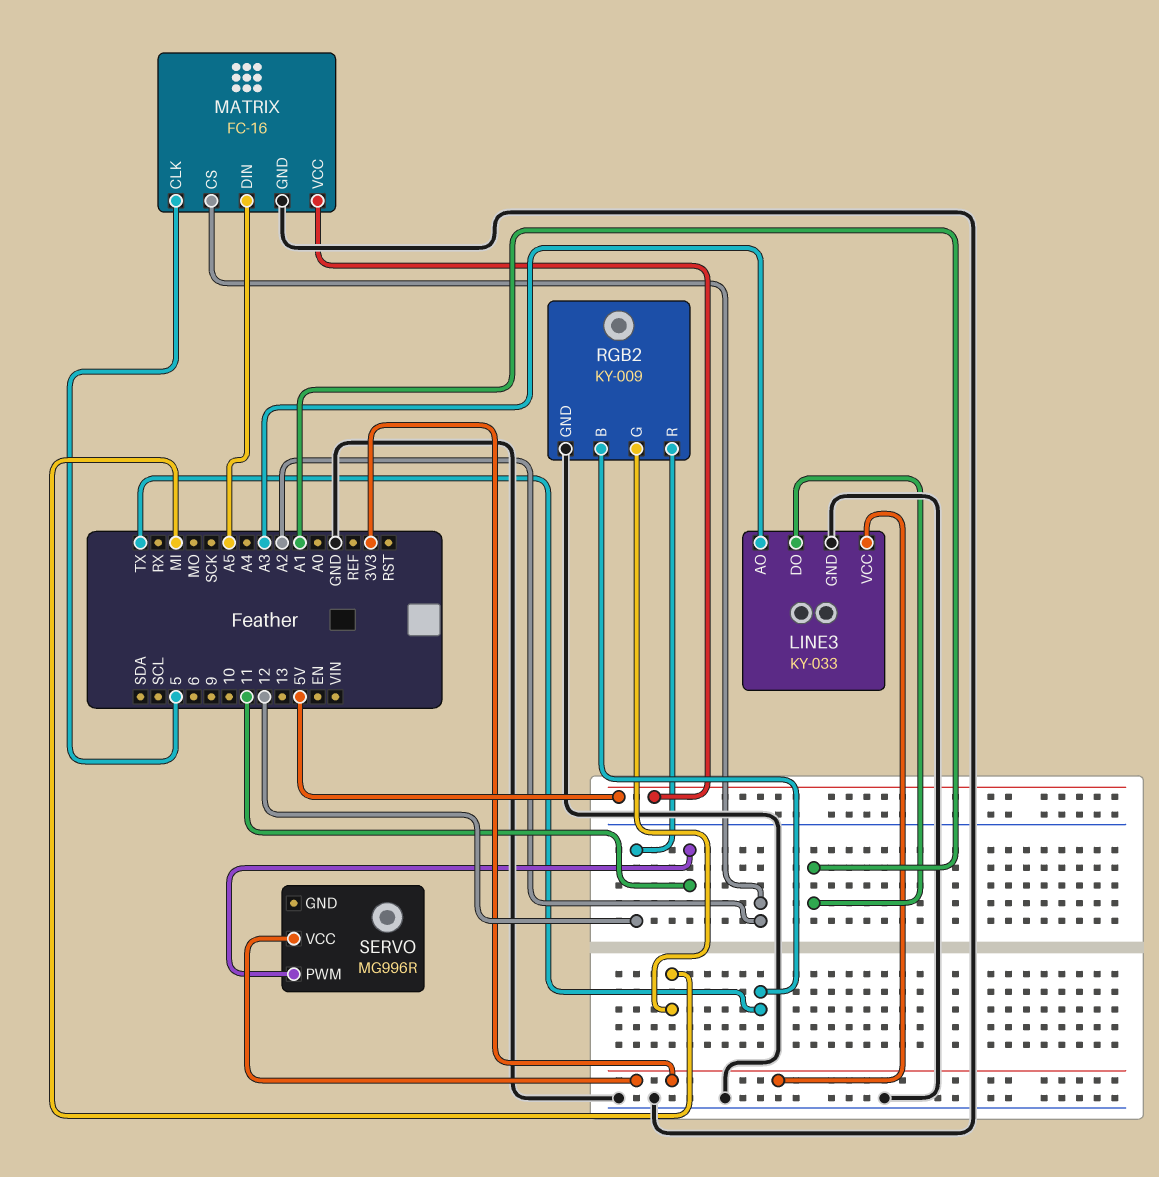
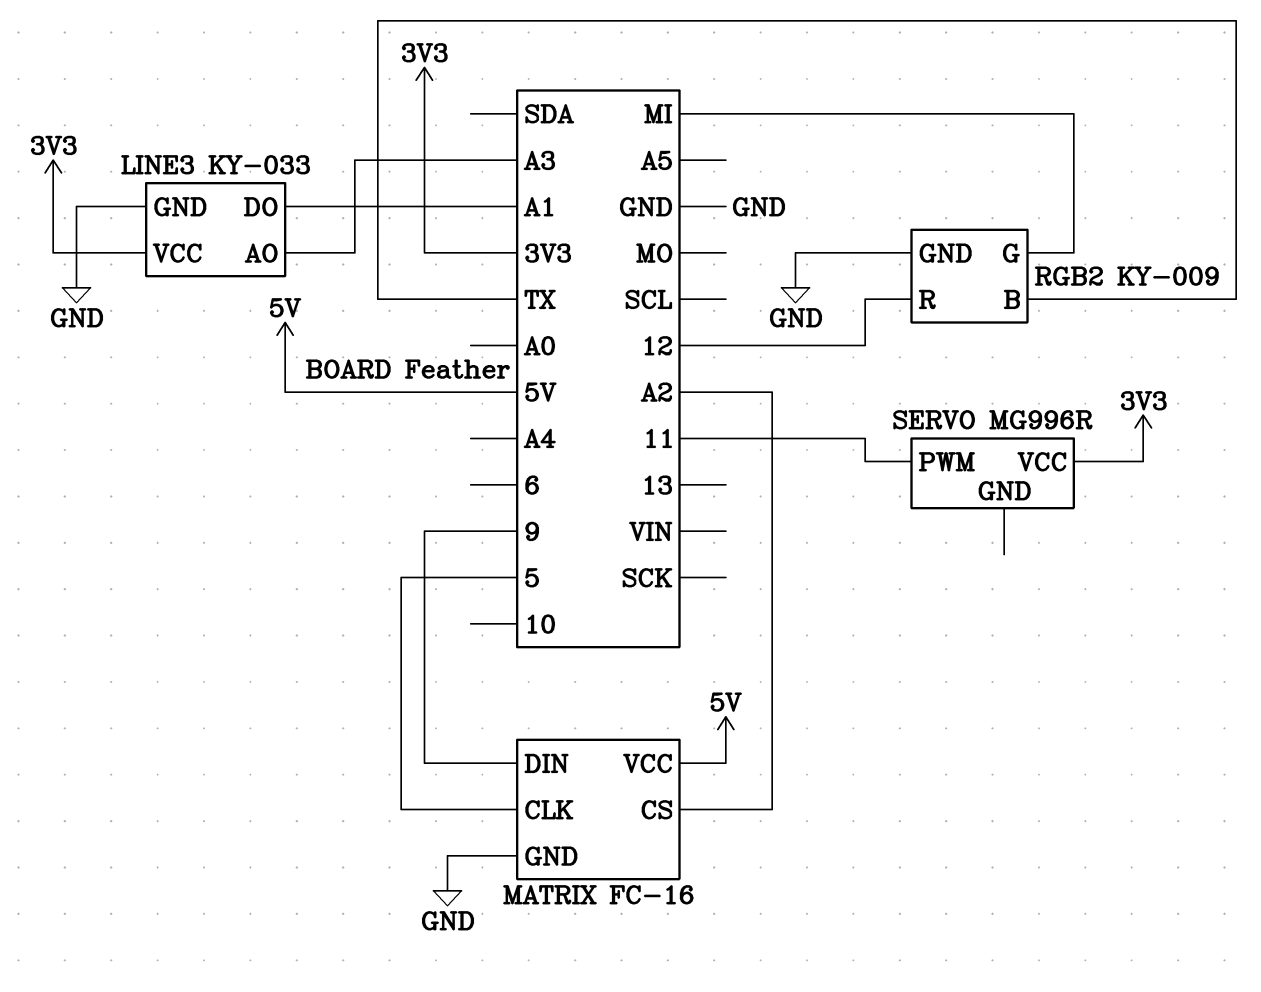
MATRIX pin DIN: A5 -> 9

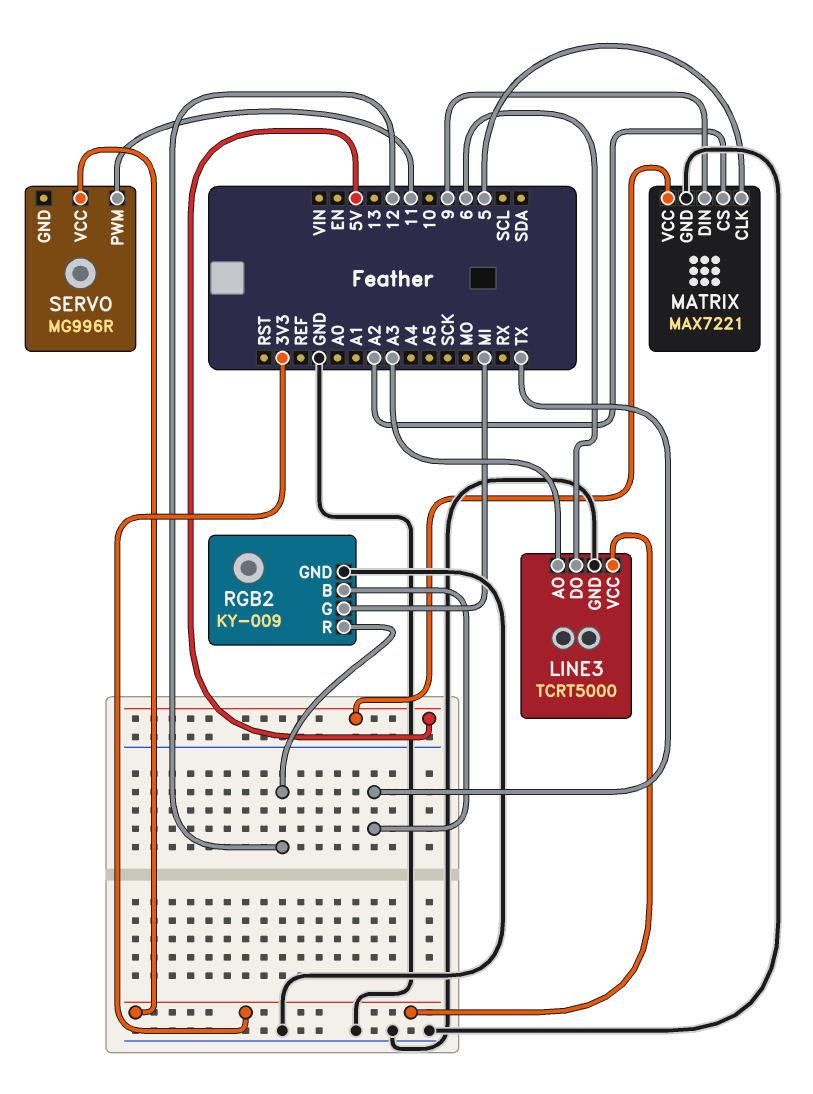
LINE3: KY-033 -> TCRT5000
LINE3 pin DO: A1 -> 6
MATRIX: FC-16 -> MAX7221

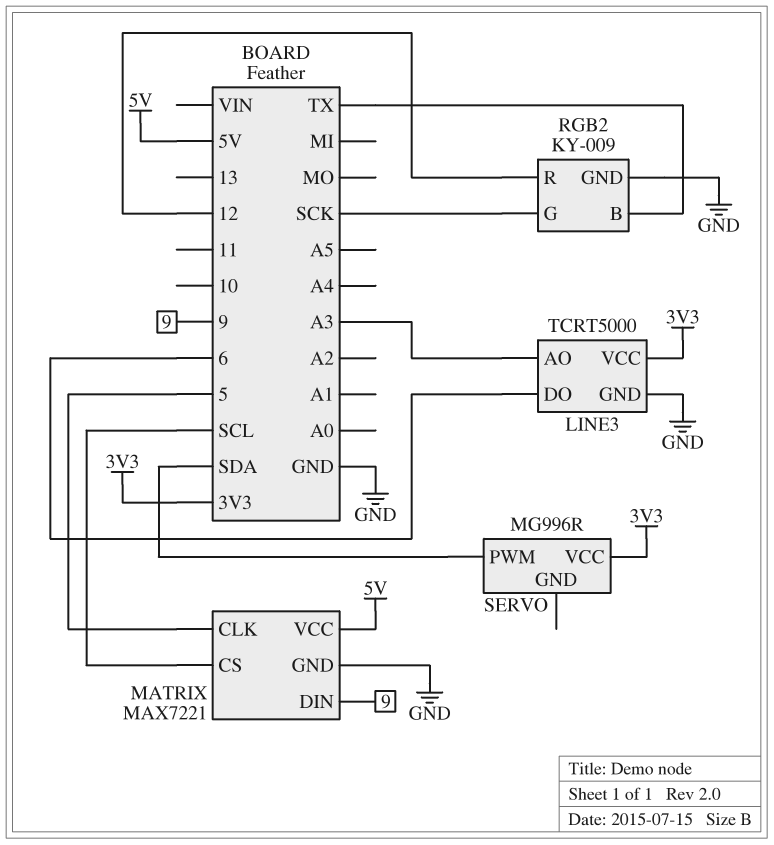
MATRIX pin CS: A2 -> SCL
RGB2 pin G: MI -> SCK
SERVO pin PWM: 11 -> SDA

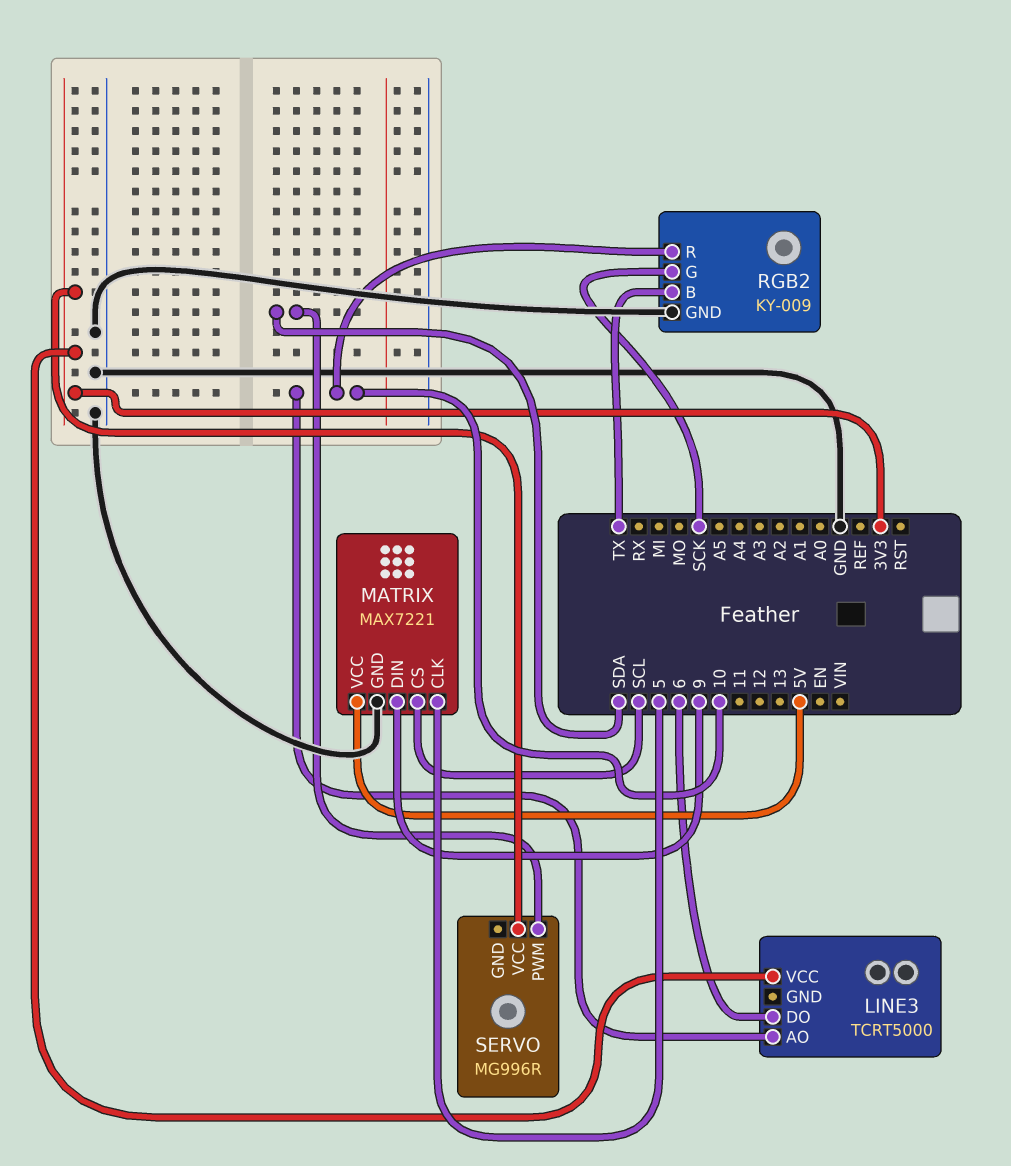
LINE3 pin AO: A3 -> 10
LINE3 pin GND: GND -> none
RGB2 pin R: 12 -> 10

